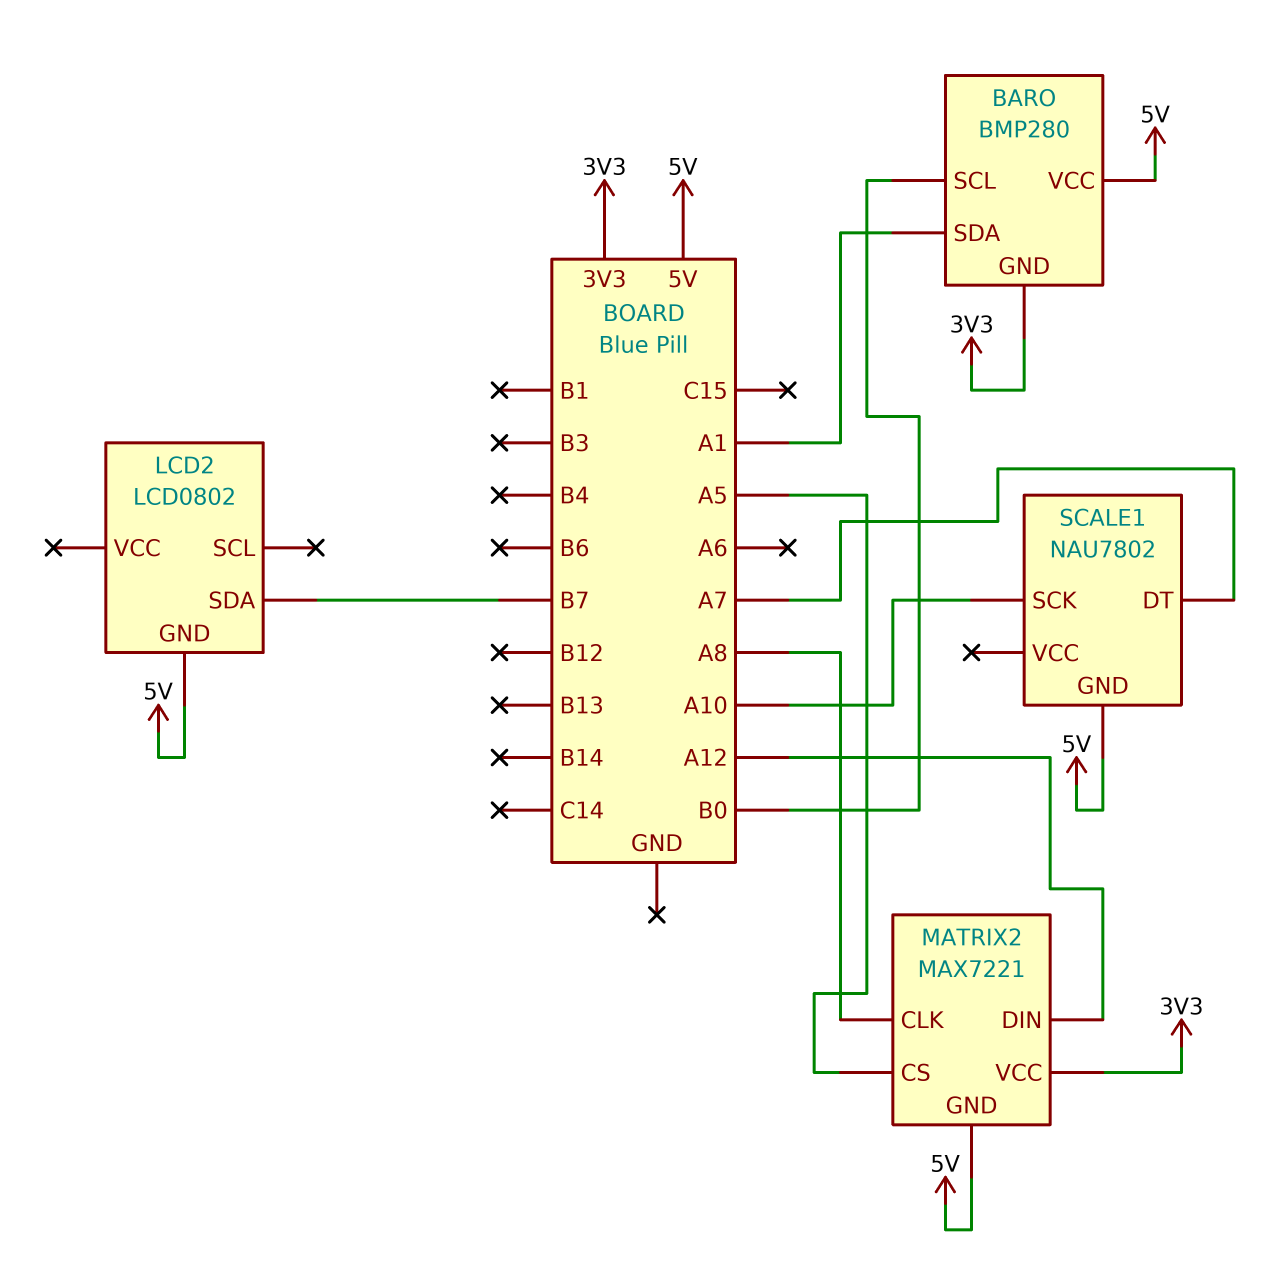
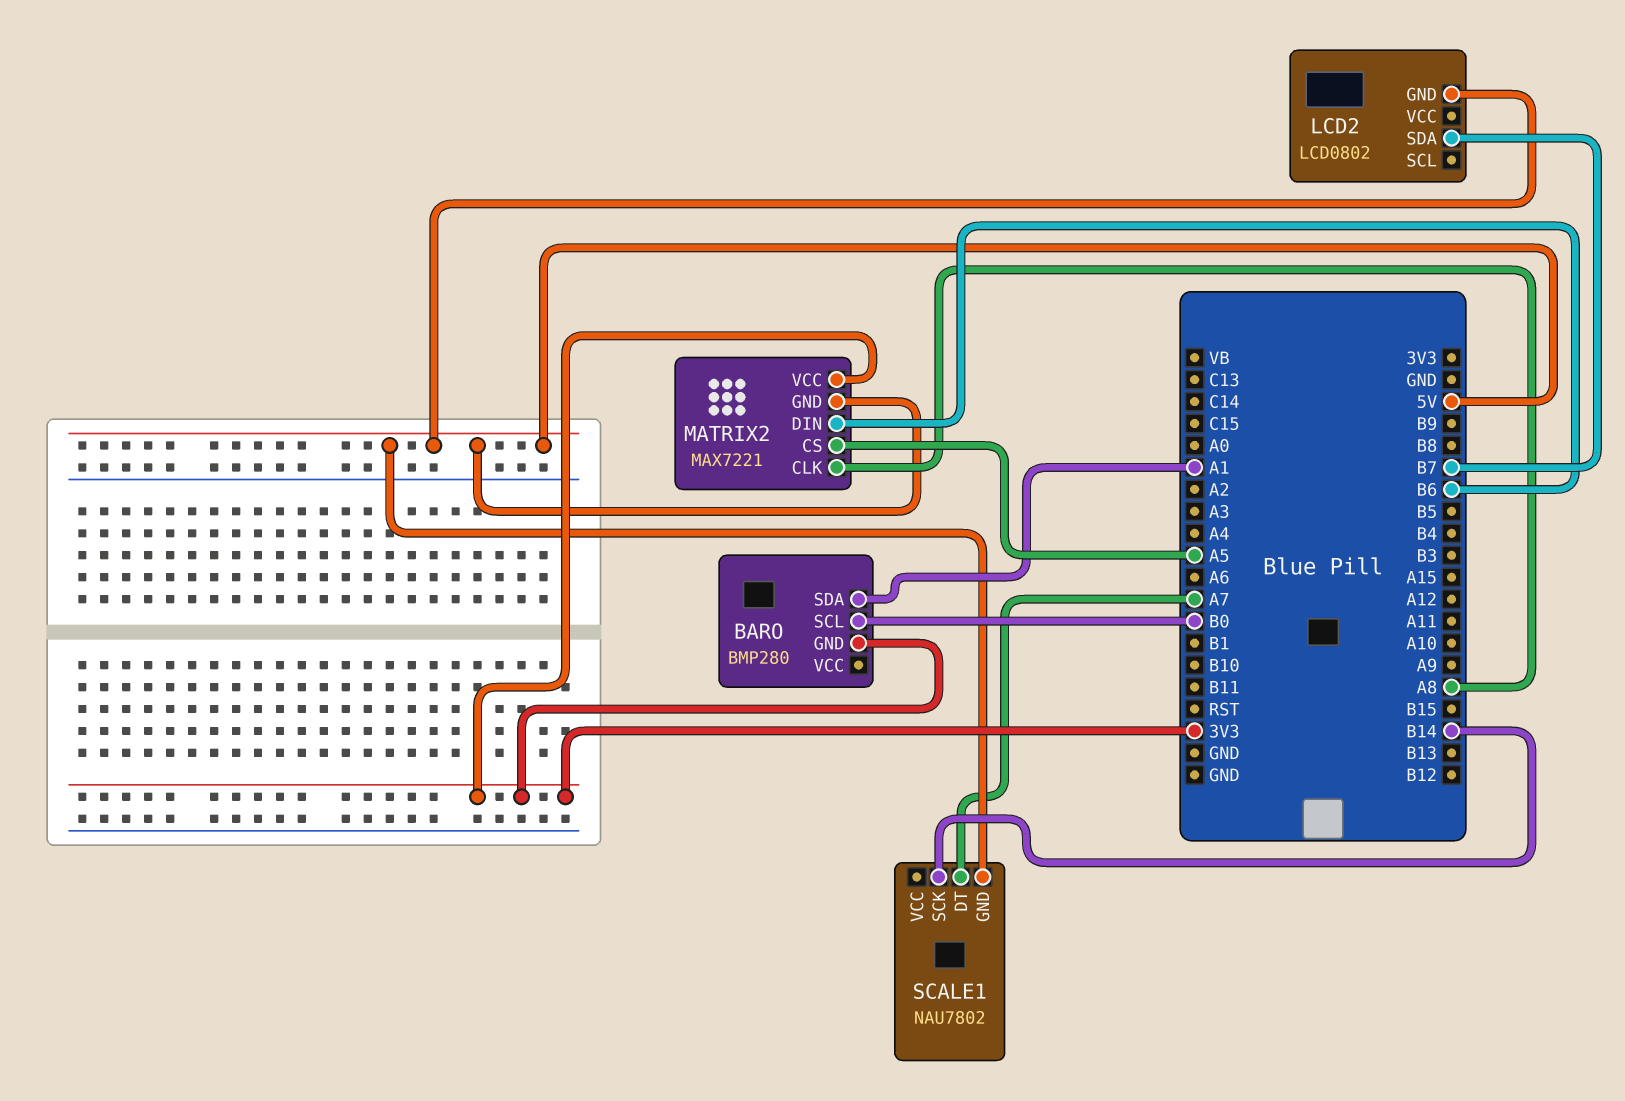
BARO pin VCC: 5V -> none
MATRIX2 pin DIN: A12 -> B6
SCALE1 pin SCK: A10 -> B14

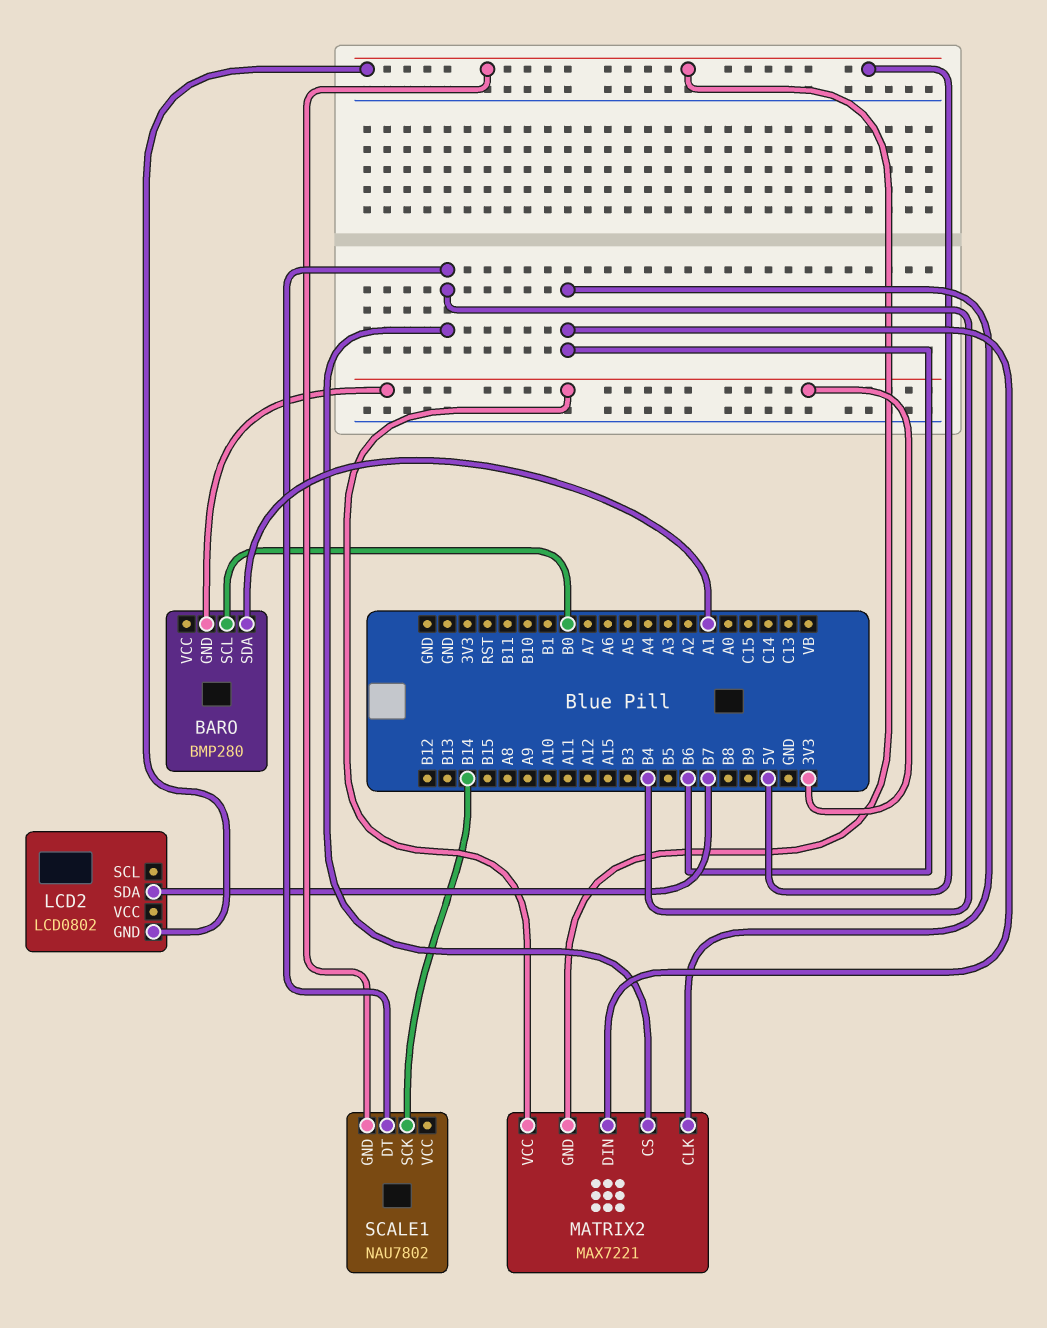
MATRIX2 pin CLK: A8 -> B6
MATRIX2 pin CS: A5 -> B4
SCALE1 pin DT: A7 -> B4

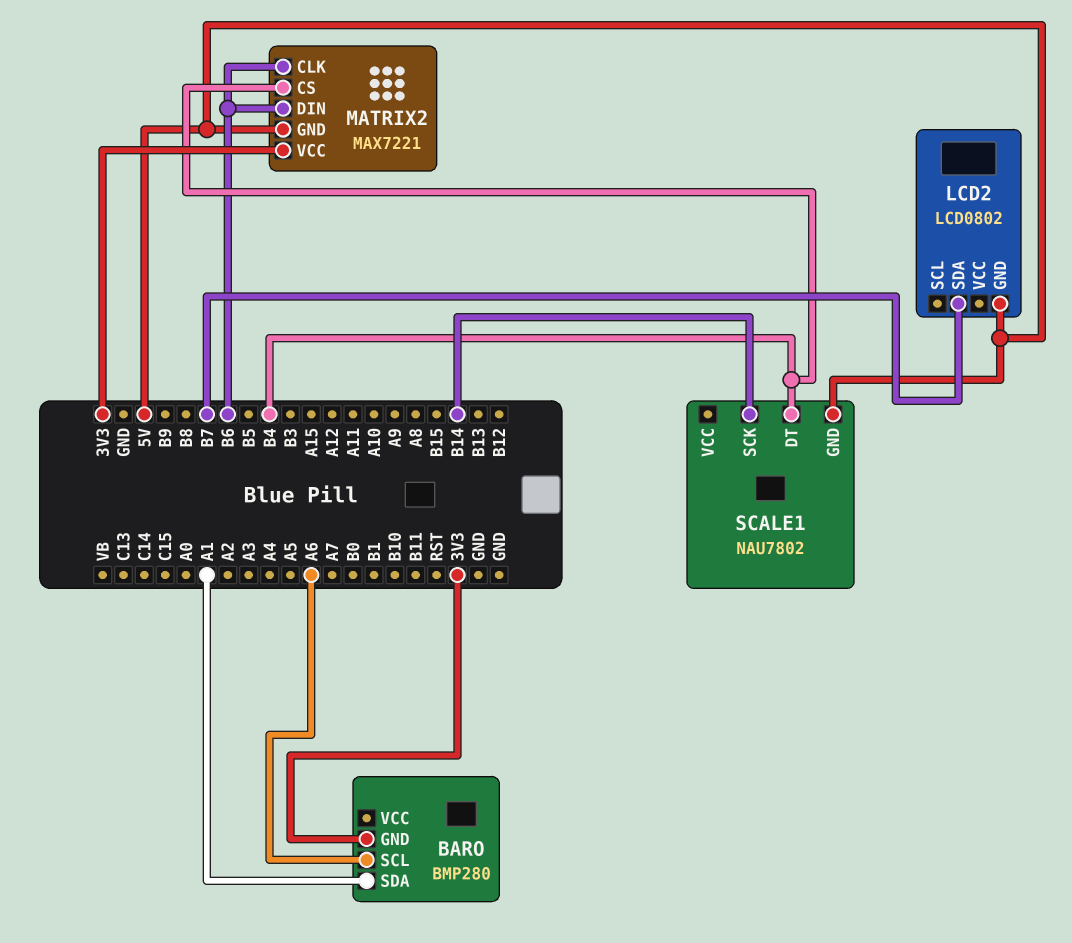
BARO pin SCL: B0 -> A6

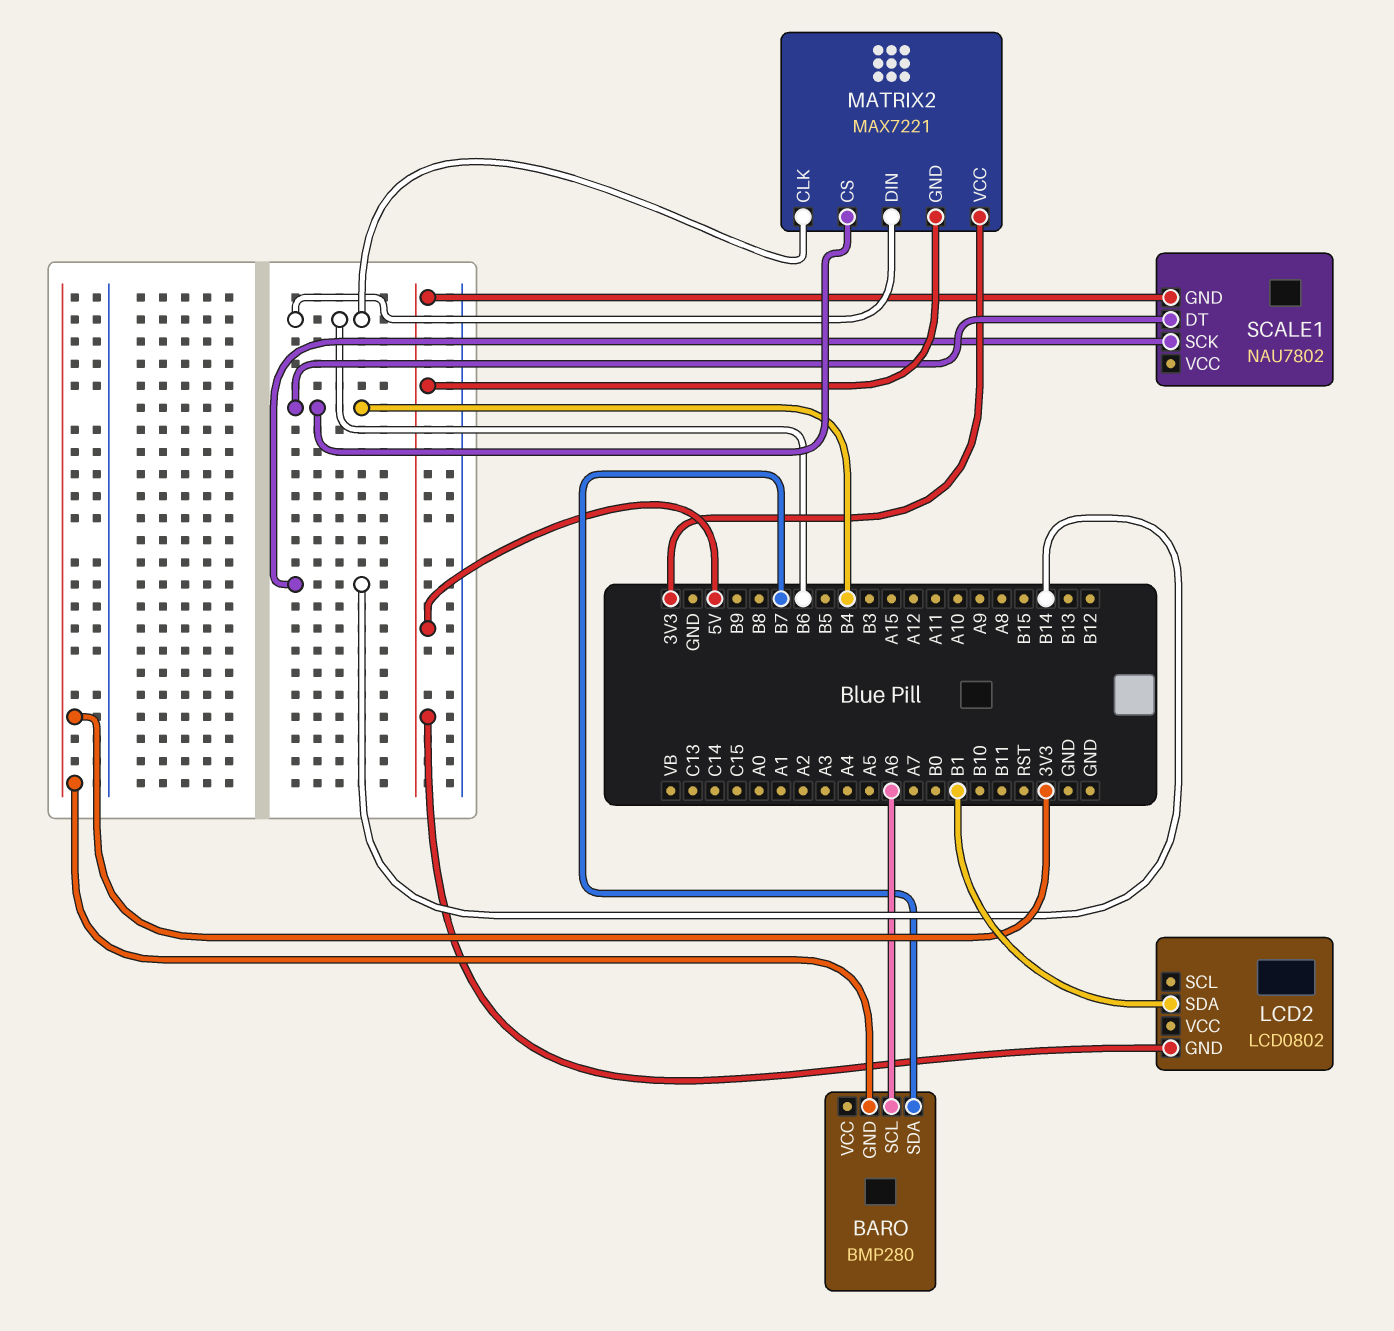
BARO pin SDA: A1 -> B7
LCD2 pin SDA: B7 -> B1

